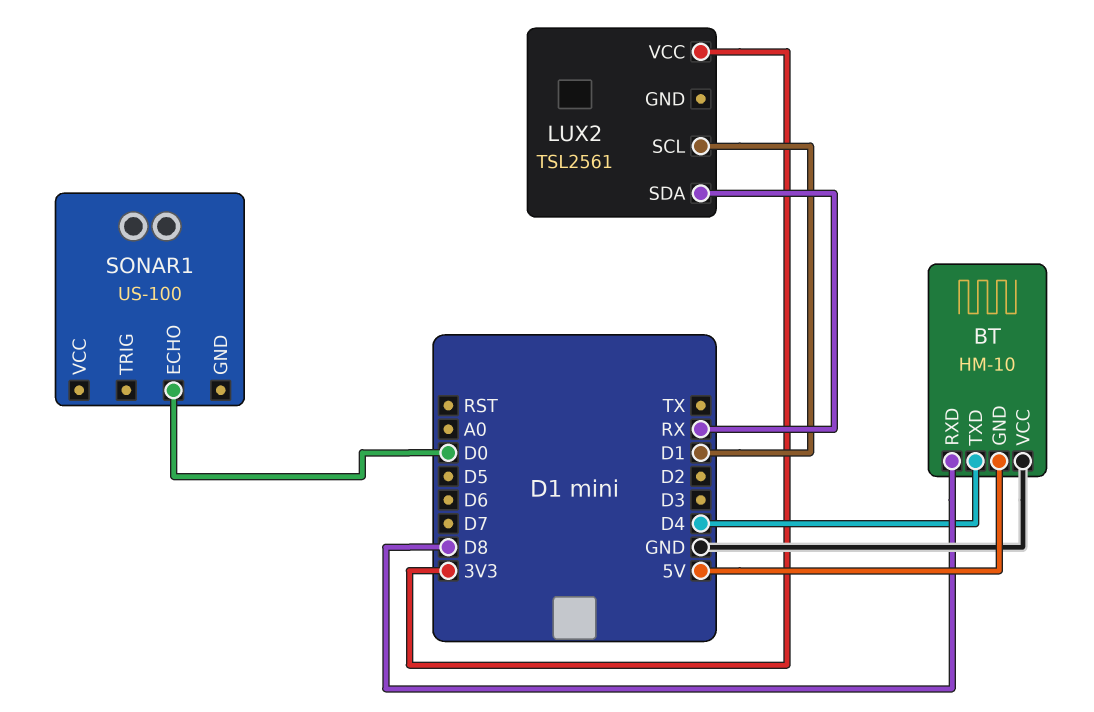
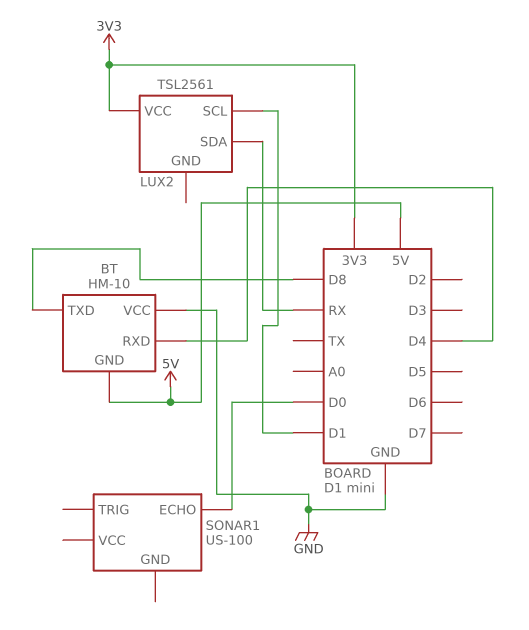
BT pin RXD: D8 -> D4
BT pin TXD: D4 -> D8

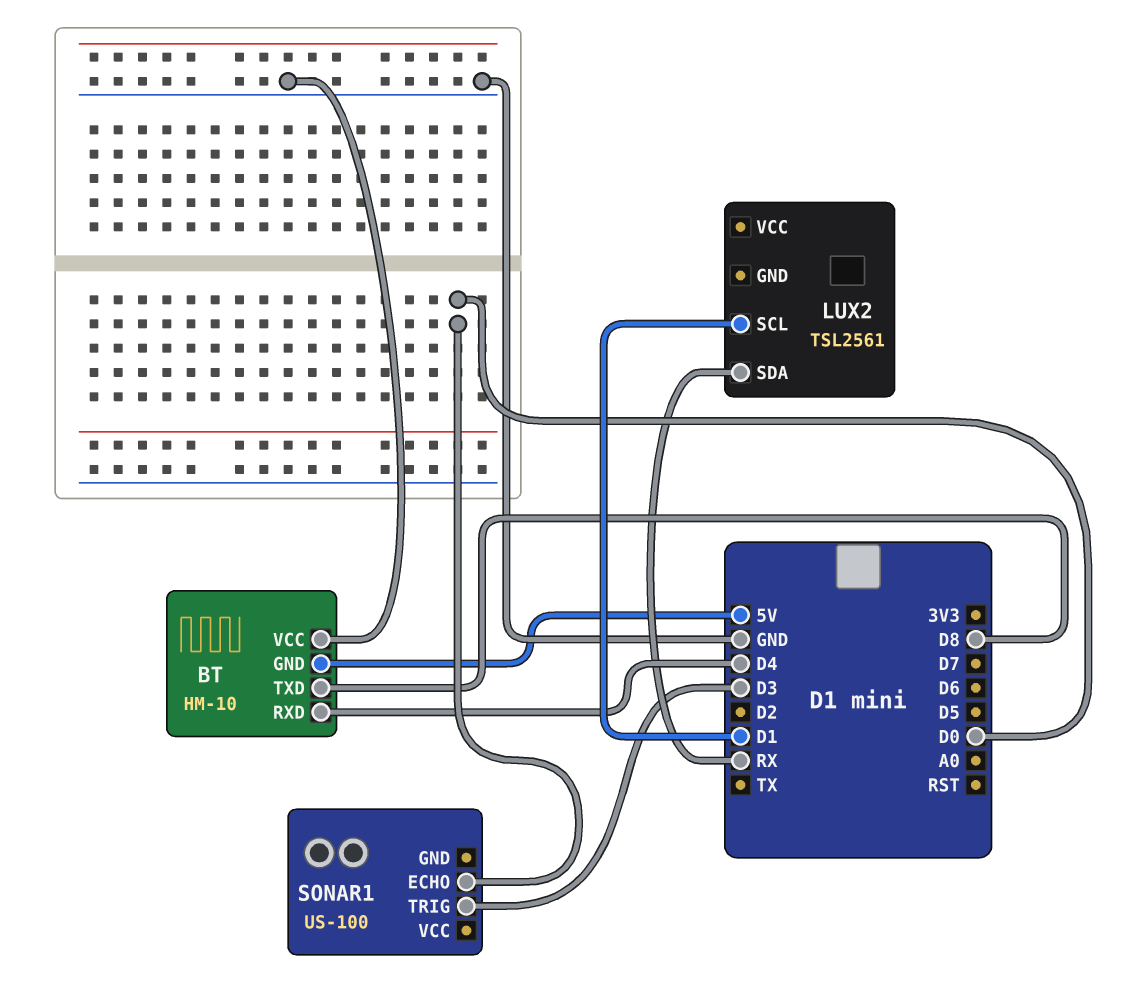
LUX2 pin VCC: 3V3 -> none
SONAR1 pin TRIG: none -> D3

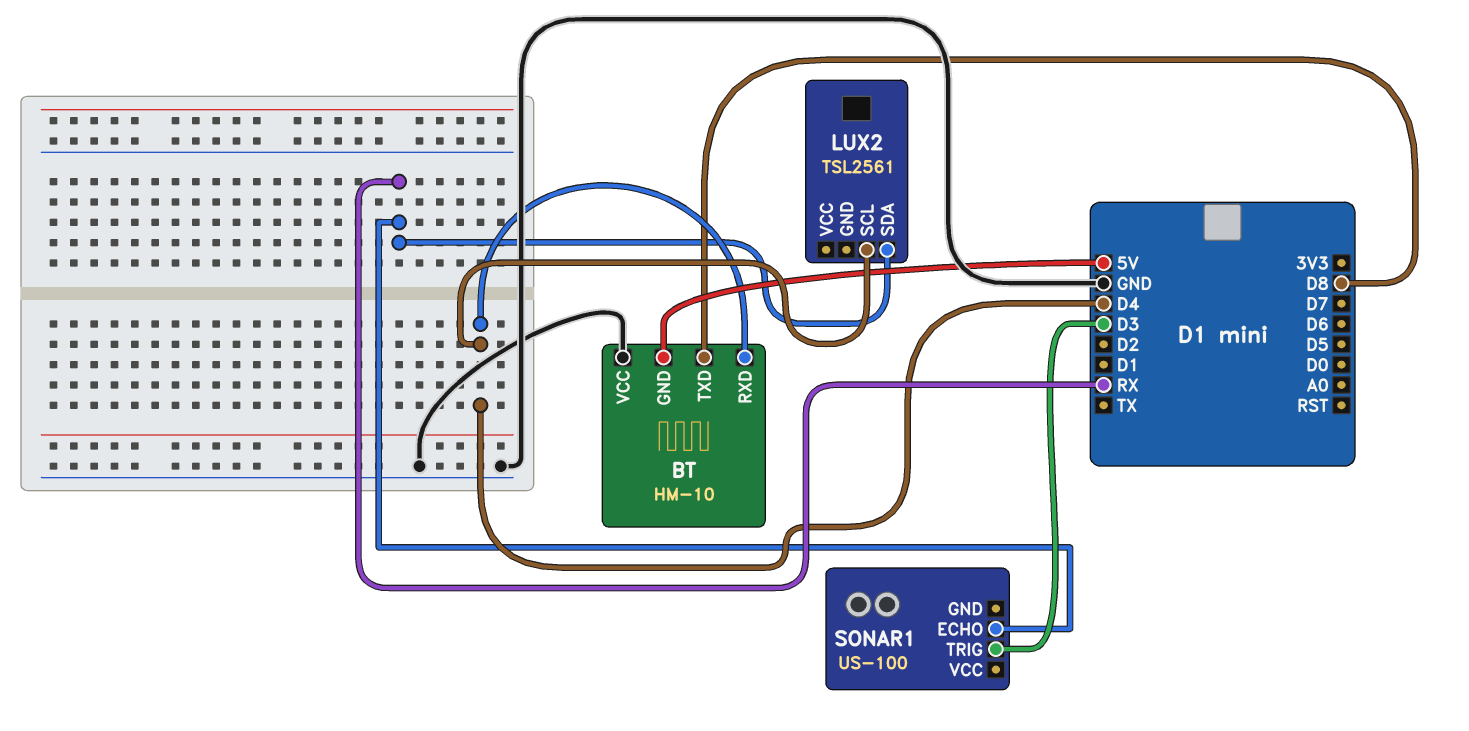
LUX2 pin SCL: D1 -> D4
SONAR1 pin ECHO: D0 -> RX

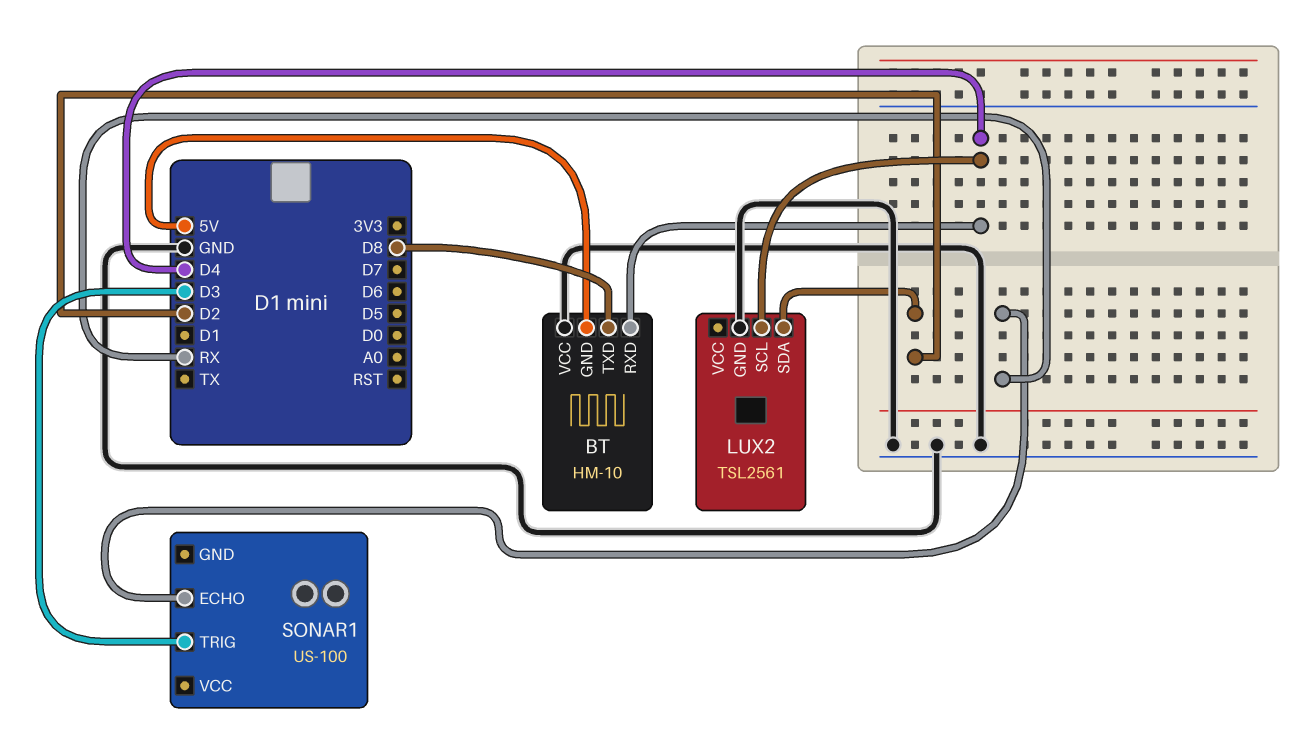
LUX2 pin GND: none -> GND
LUX2 pin SDA: RX -> D2

